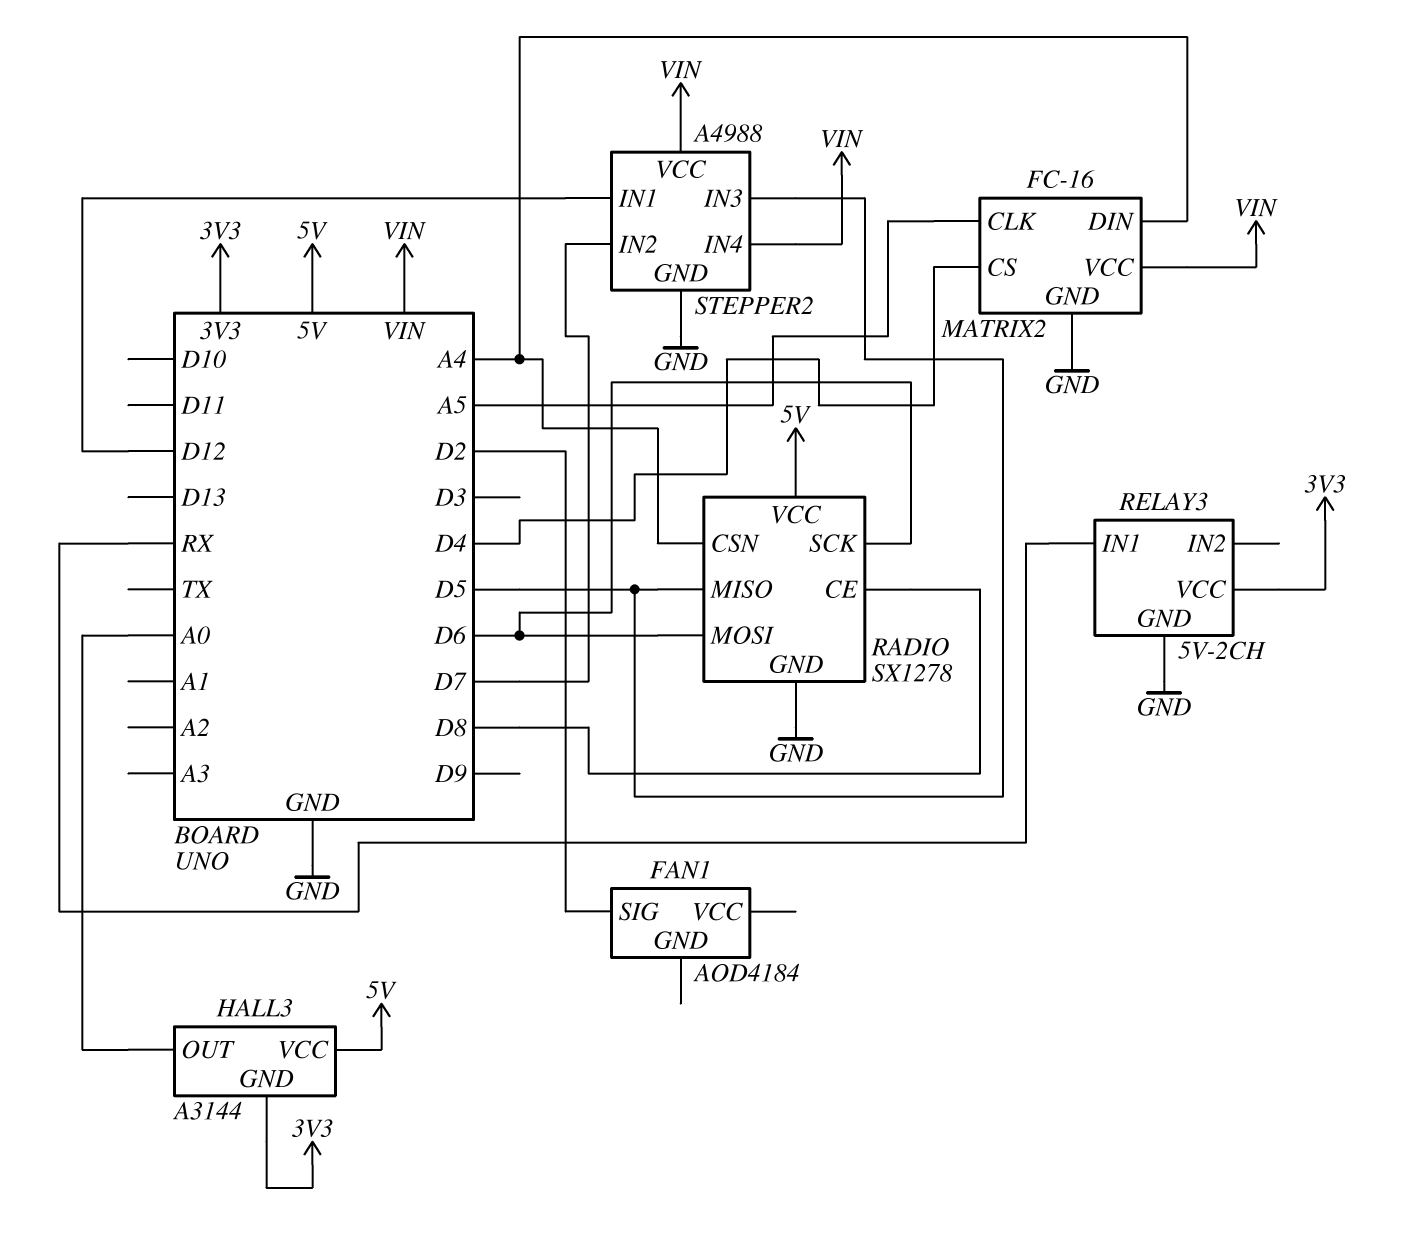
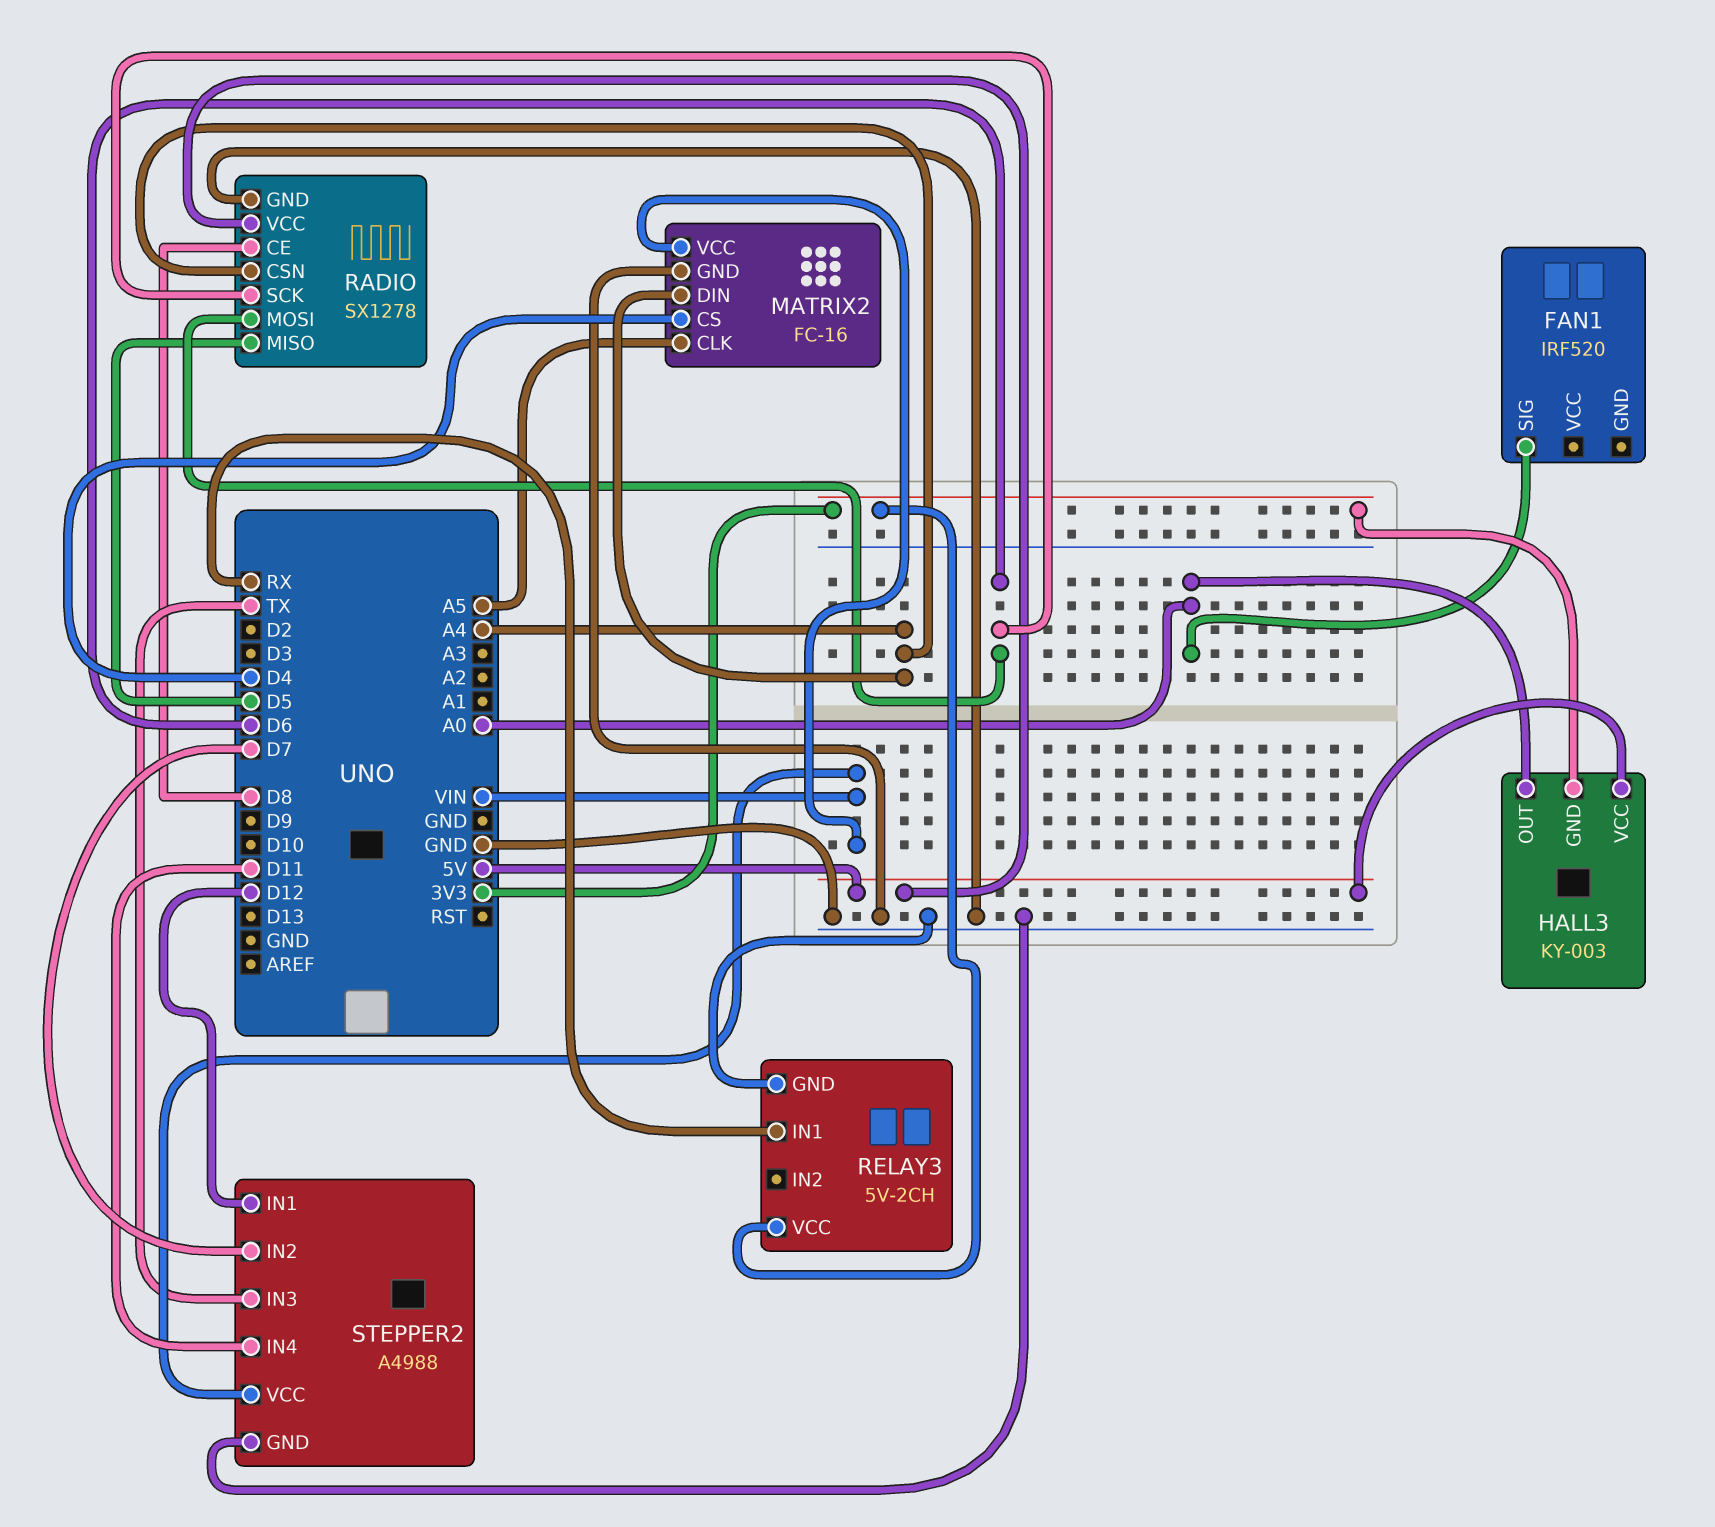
FAN1: AOD4184 -> IRF520
FAN1 pin SIG: D2 -> A0
HALL3: A3144 -> KY-003
STEPPER2 pin IN3: D5 -> TX
STEPPER2 pin IN4: VIN -> D11

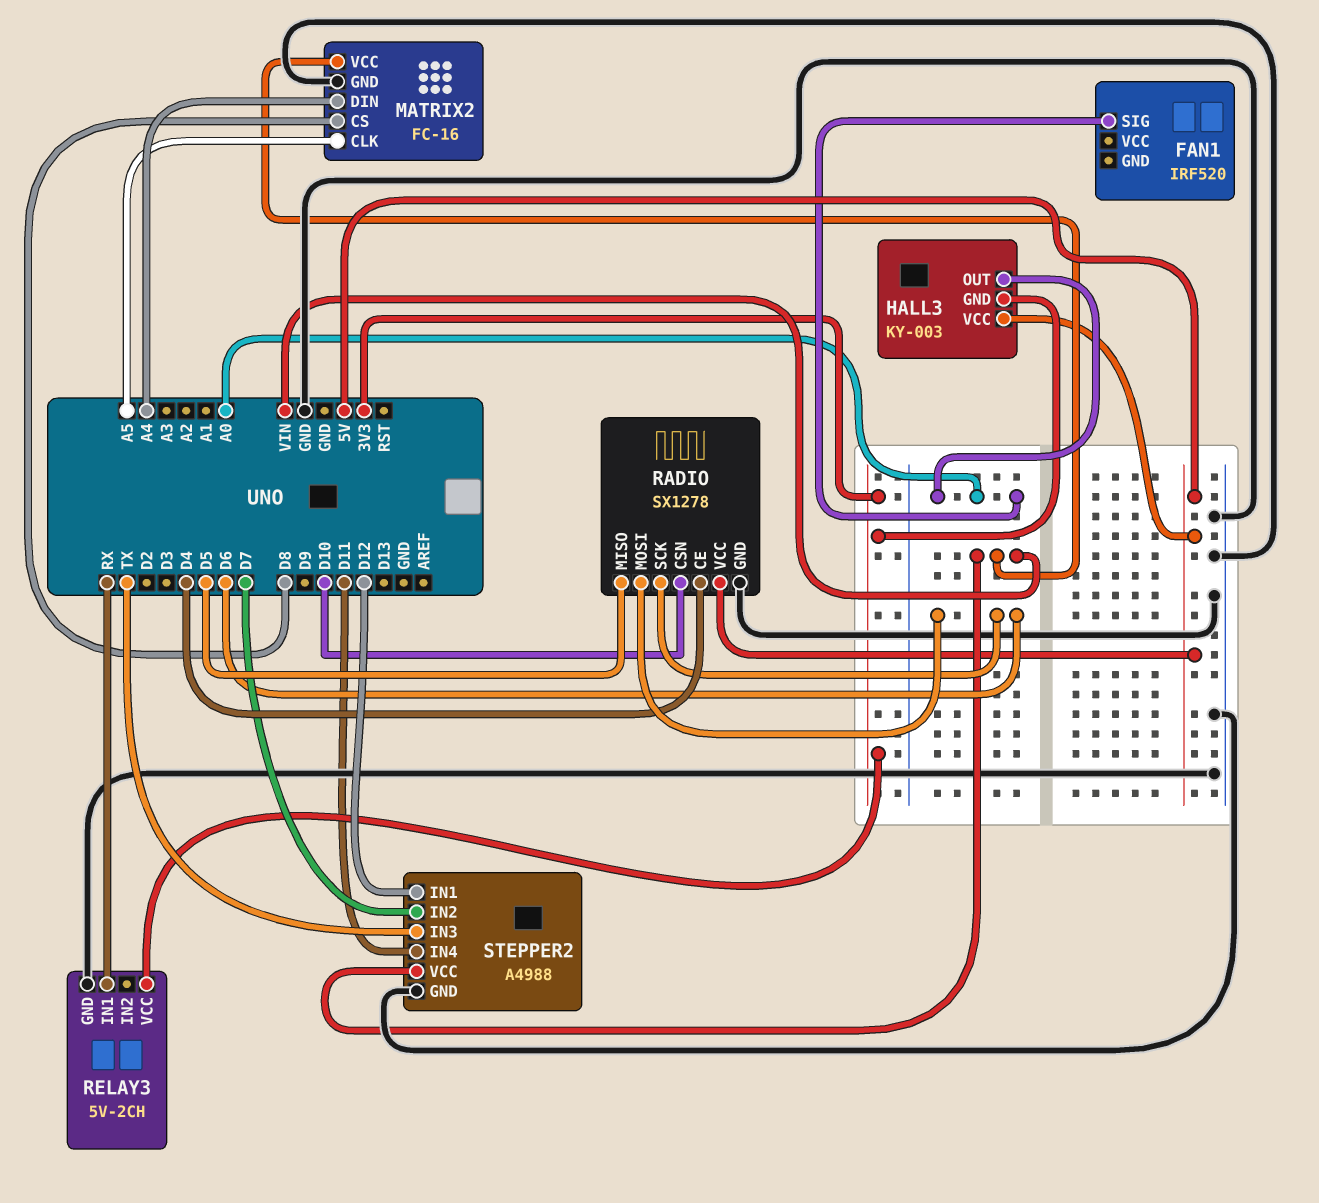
MATRIX2 pin CS: D4 -> D8
RADIO pin CE: D8 -> D4
RADIO pin CSN: A4 -> D10

